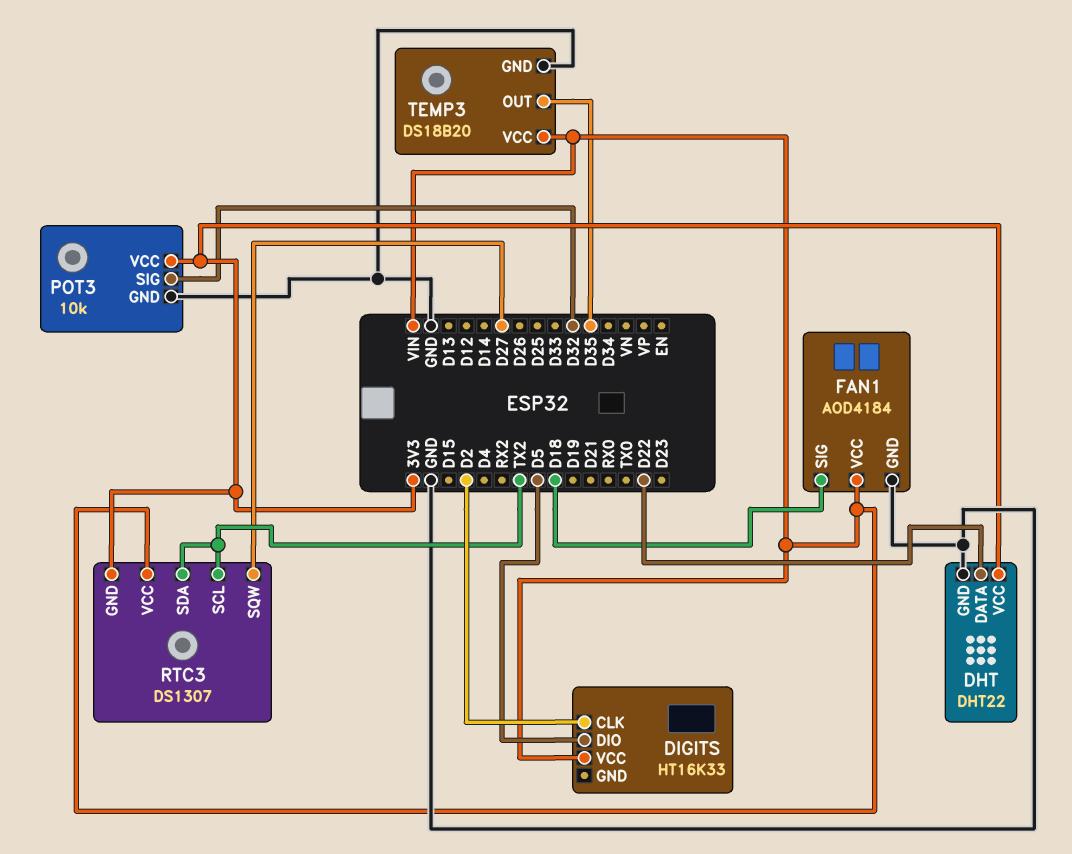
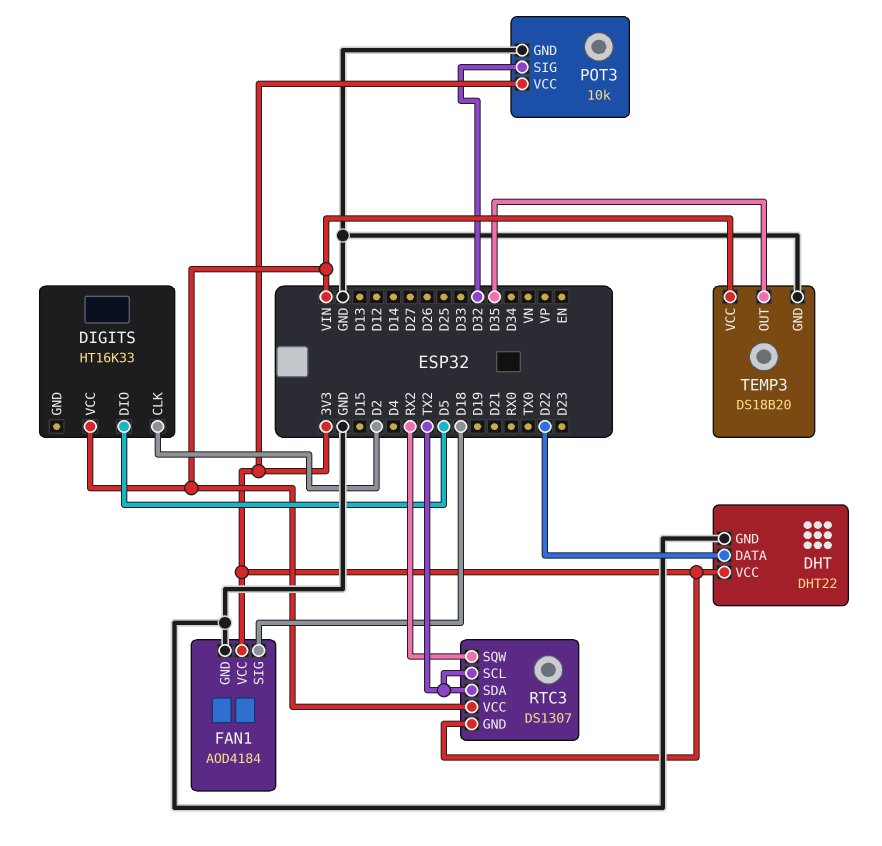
FAN1 pin VCC: VIN -> 3V3
RTC3 pin SQW: D27 -> RX2

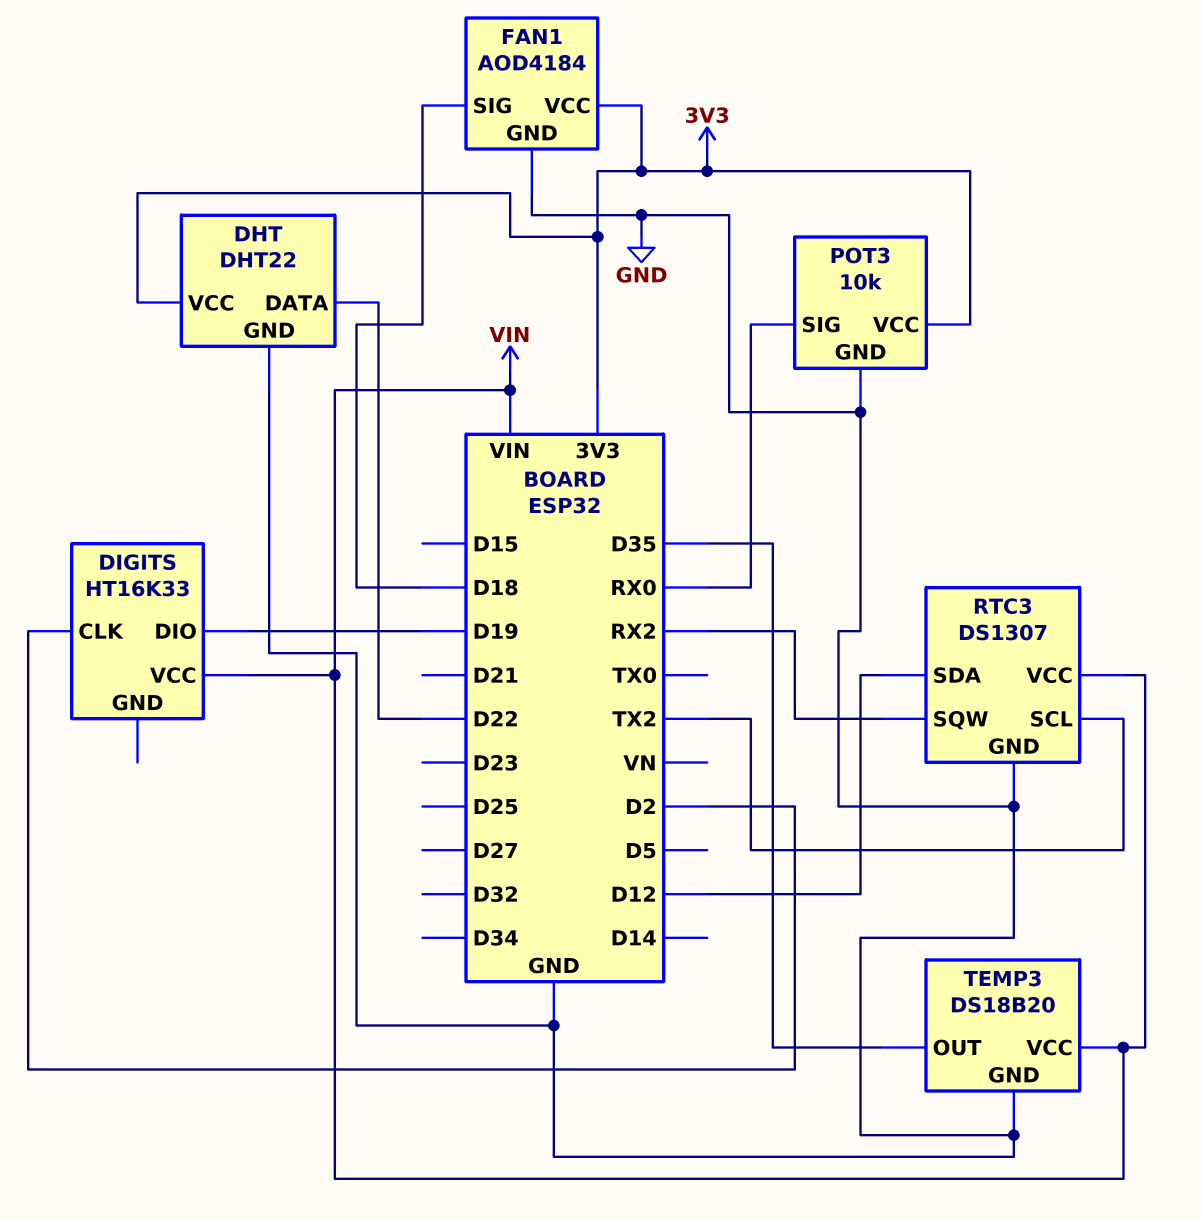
DIGITS pin DIO: D5 -> D19
POT3 pin SIG: D32 -> RX0
RTC3 pin GND: 3V3 -> GND
RTC3 pin SDA: TX2 -> D12

